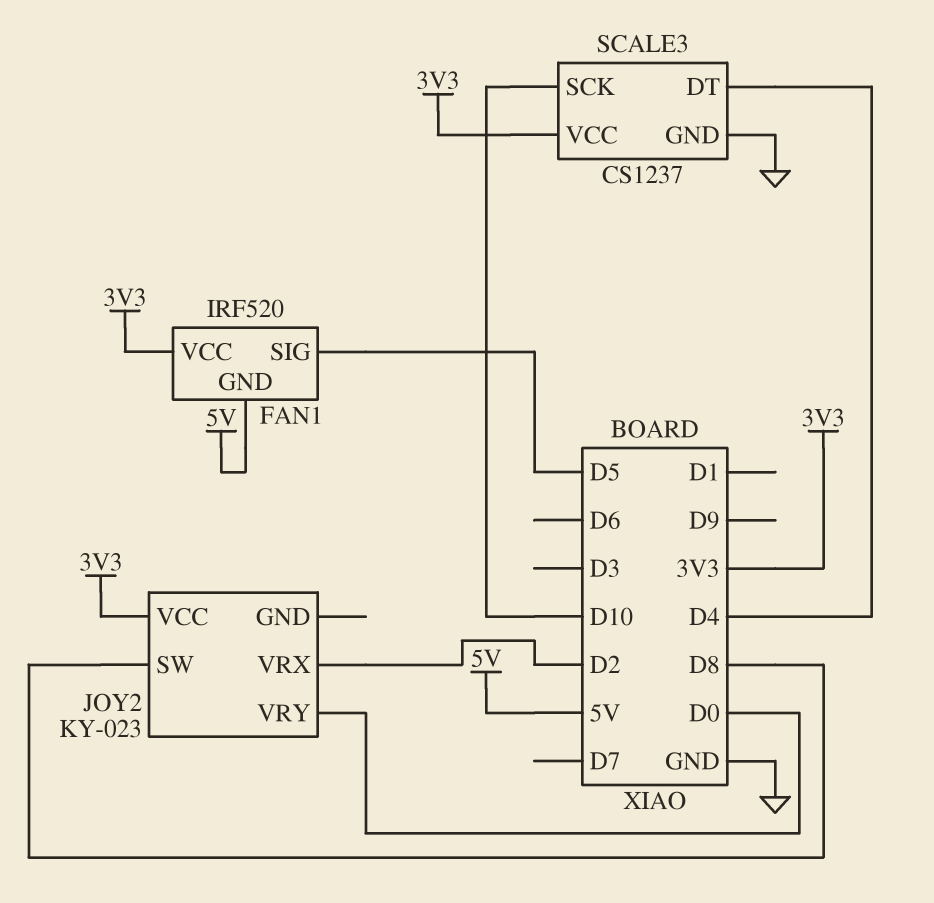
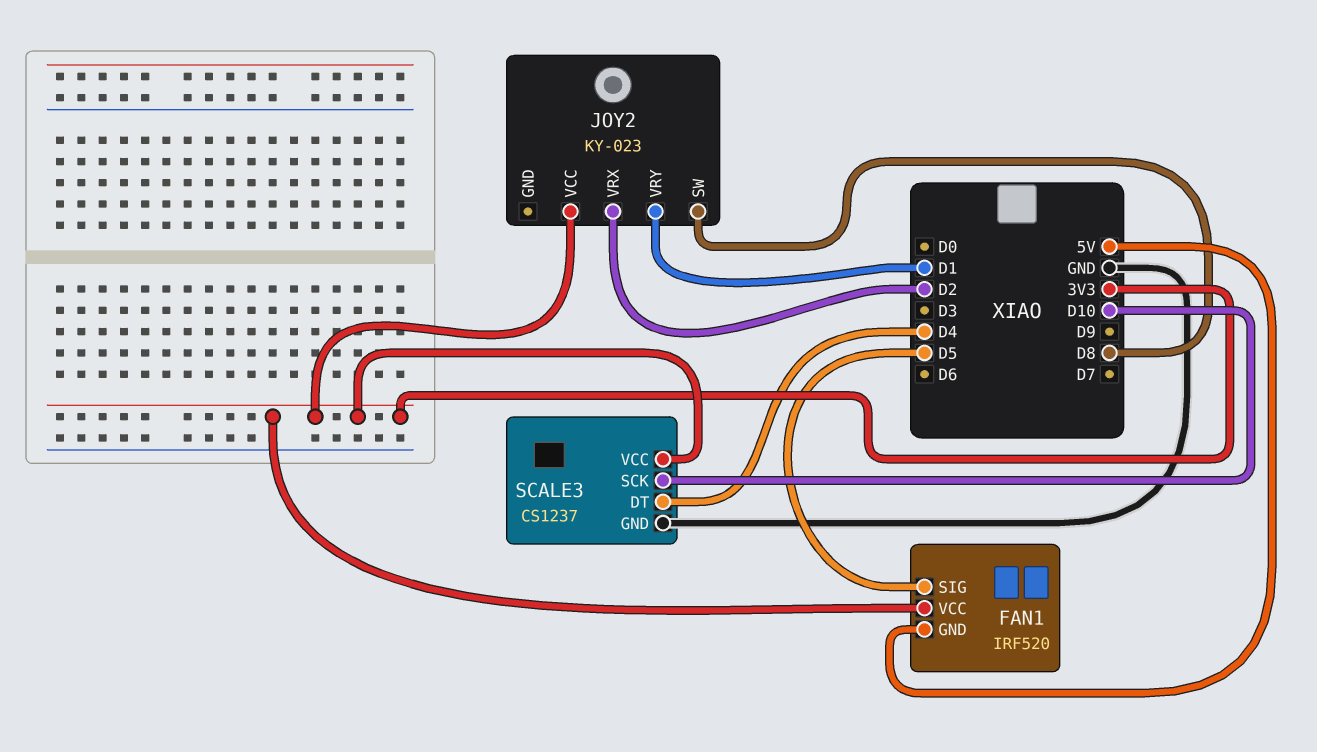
JOY2 pin VRY: D0 -> D1

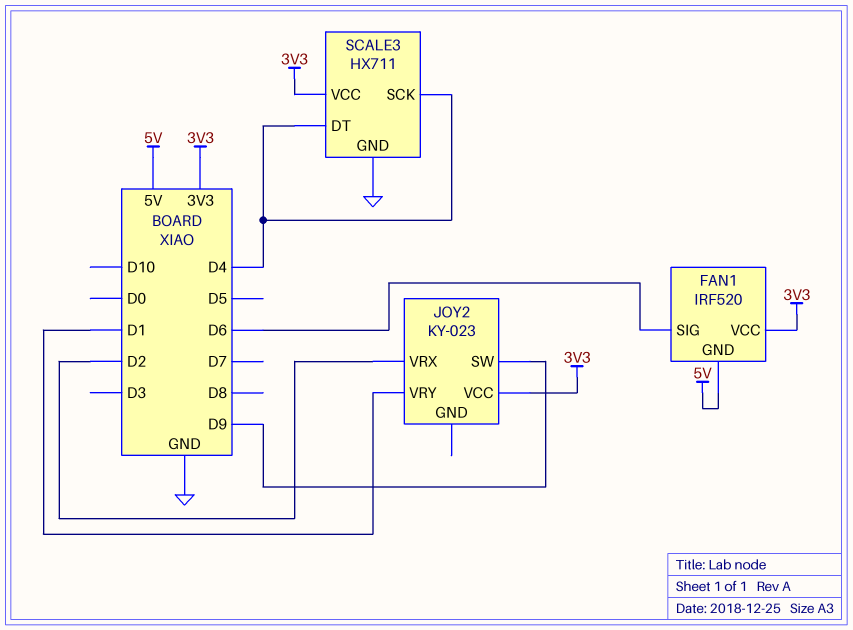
FAN1 pin SIG: D5 -> D6
JOY2 pin SW: D8 -> D9
SCALE3: CS1237 -> HX711
SCALE3 pin SCK: D10 -> D4

